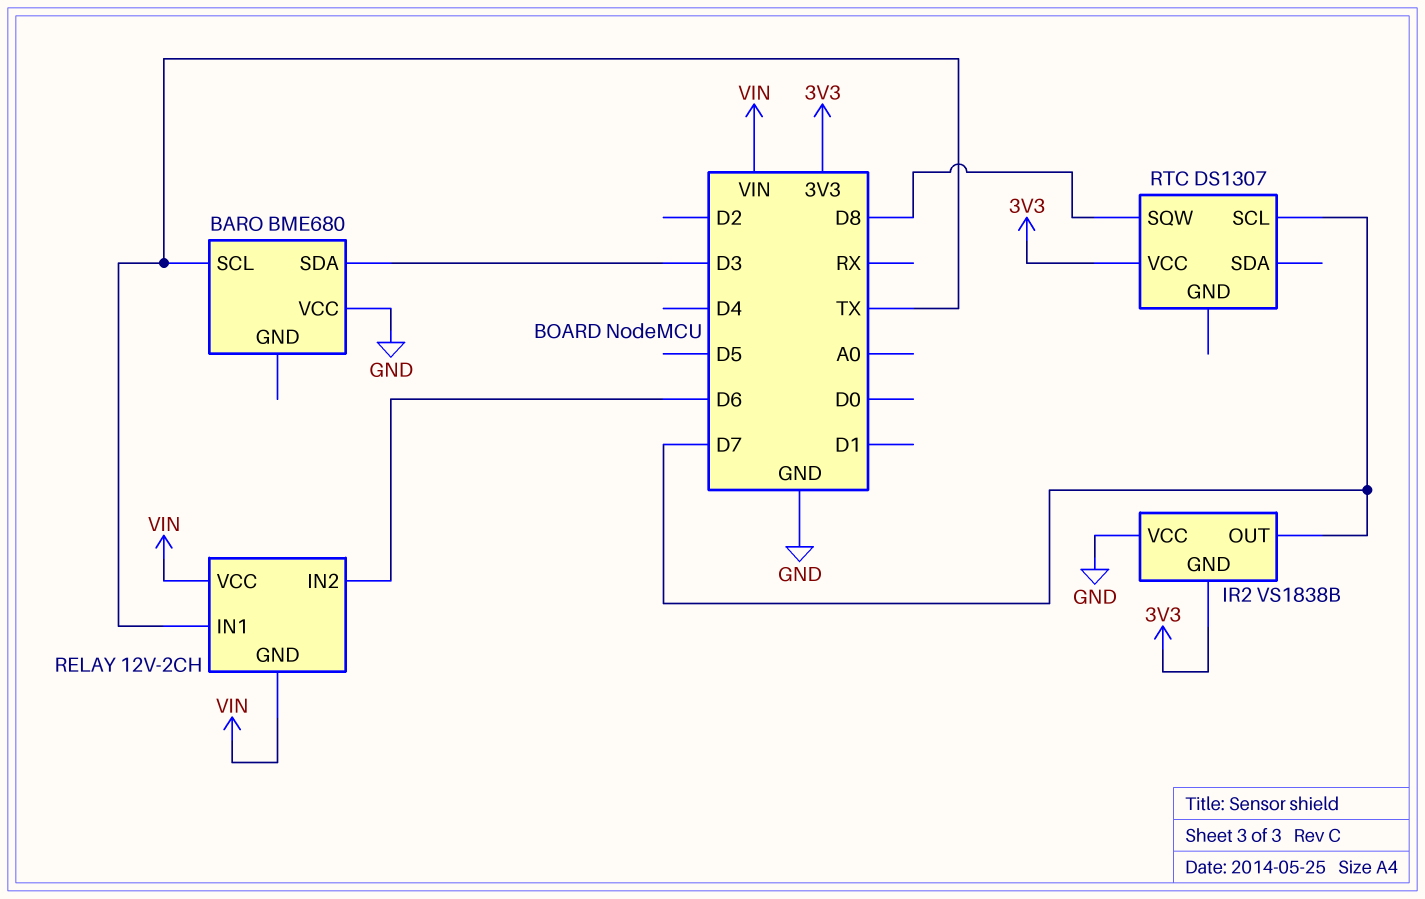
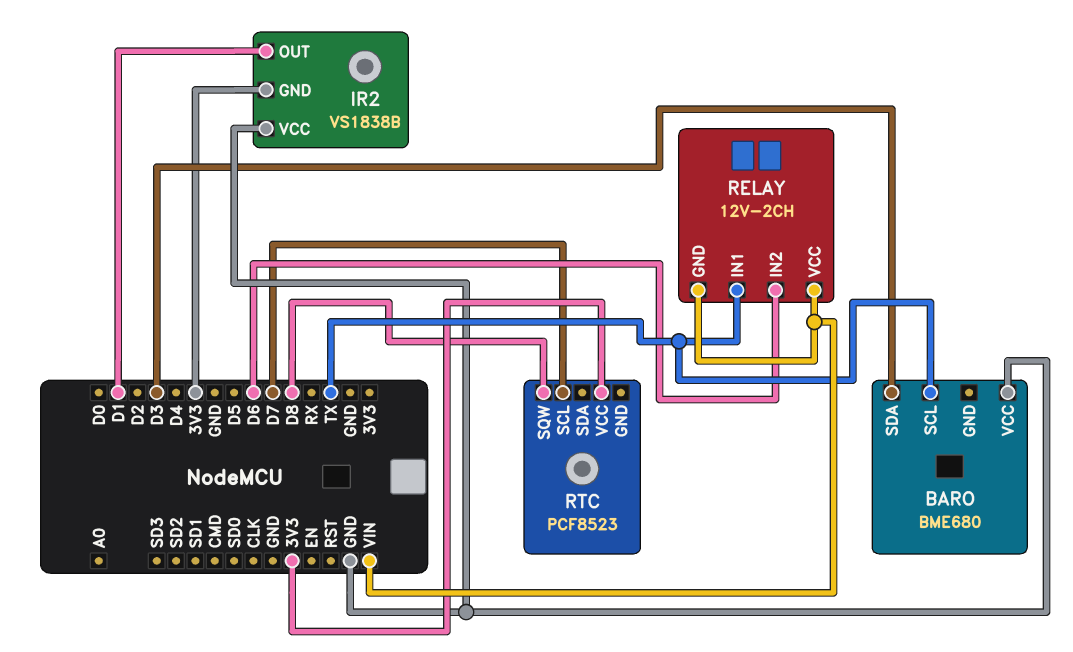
IR2 pin OUT: D7 -> D1
RTC: DS1307 -> PCF8523

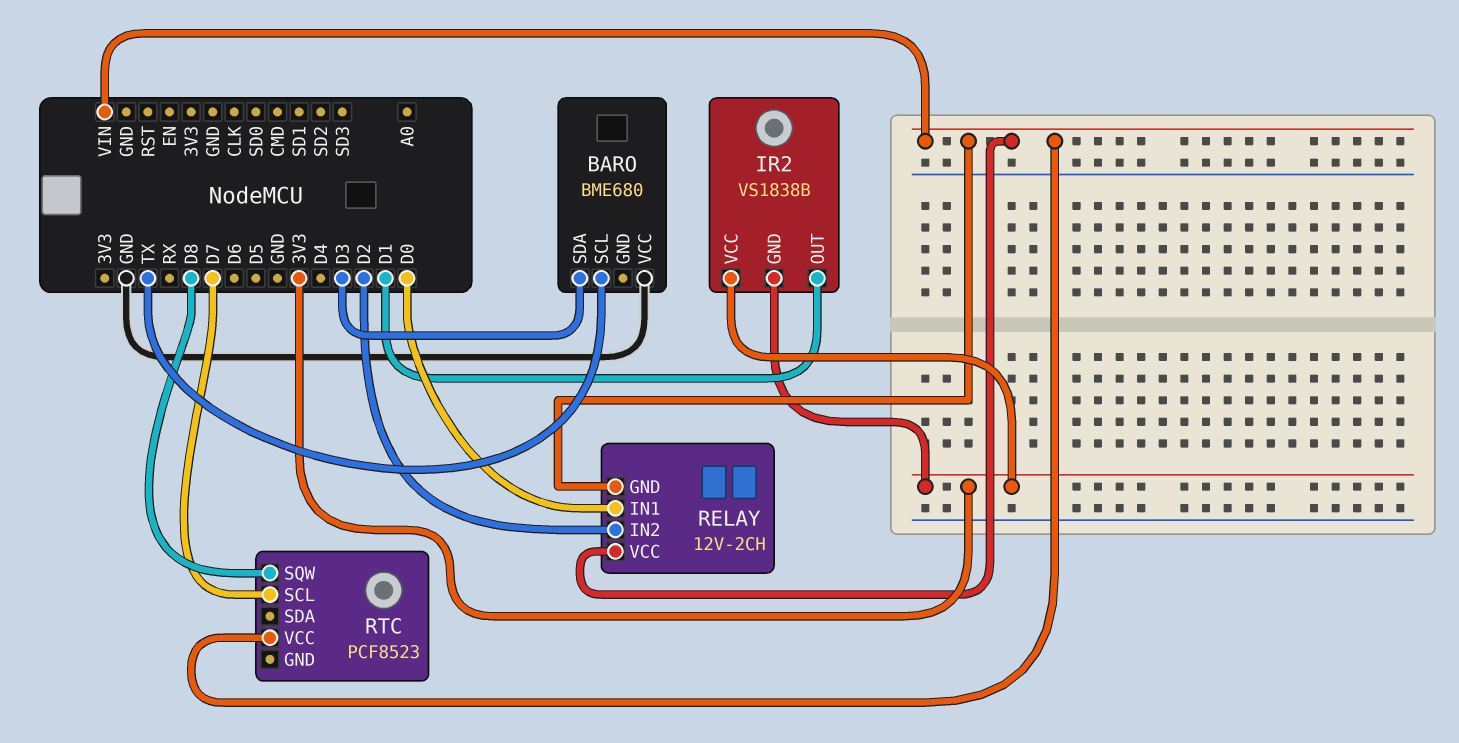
IR2 pin VCC: GND -> 3V3
RELAY pin IN1: TX -> D0
RELAY pin IN2: D6 -> D2
RTC pin VCC: 3V3 -> VIN

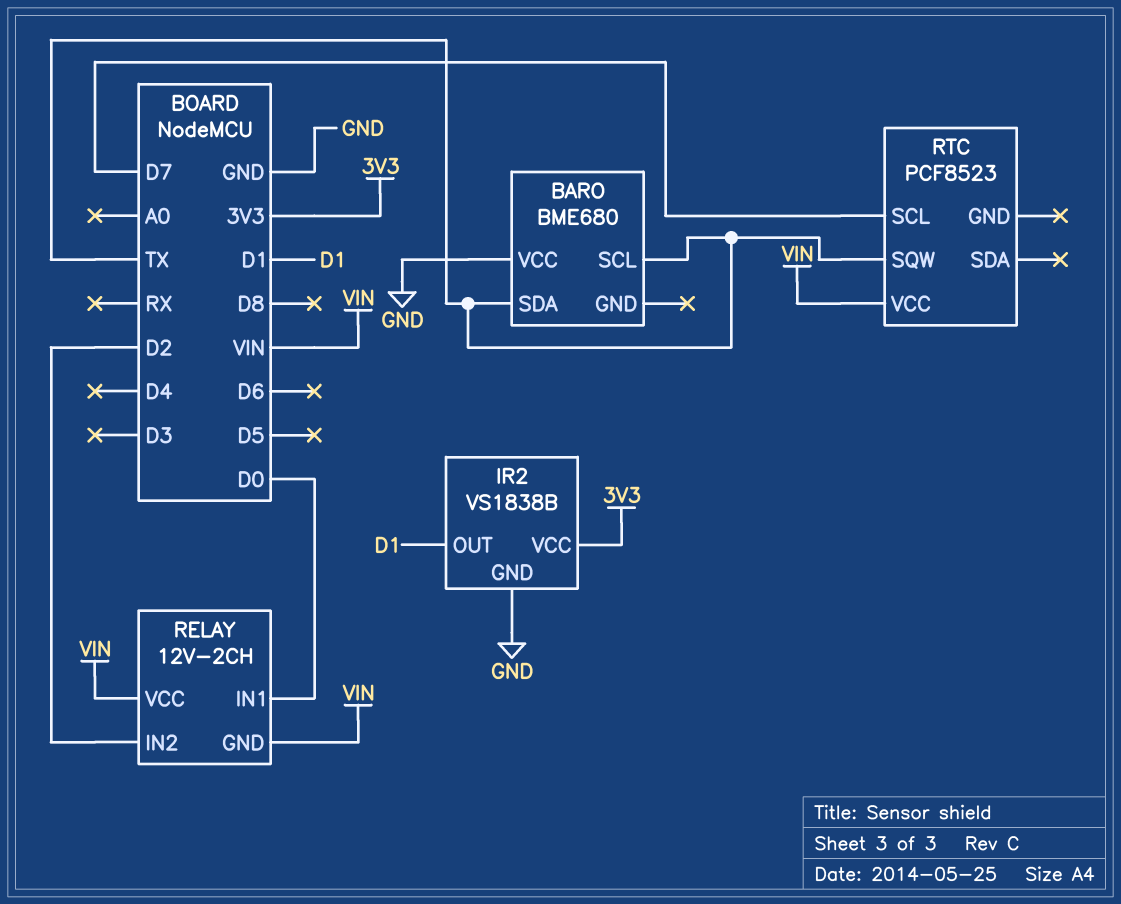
BARO pin SDA: D3 -> TX
IR2 pin GND: 3V3 -> GND
RTC pin SQW: D8 -> TX

